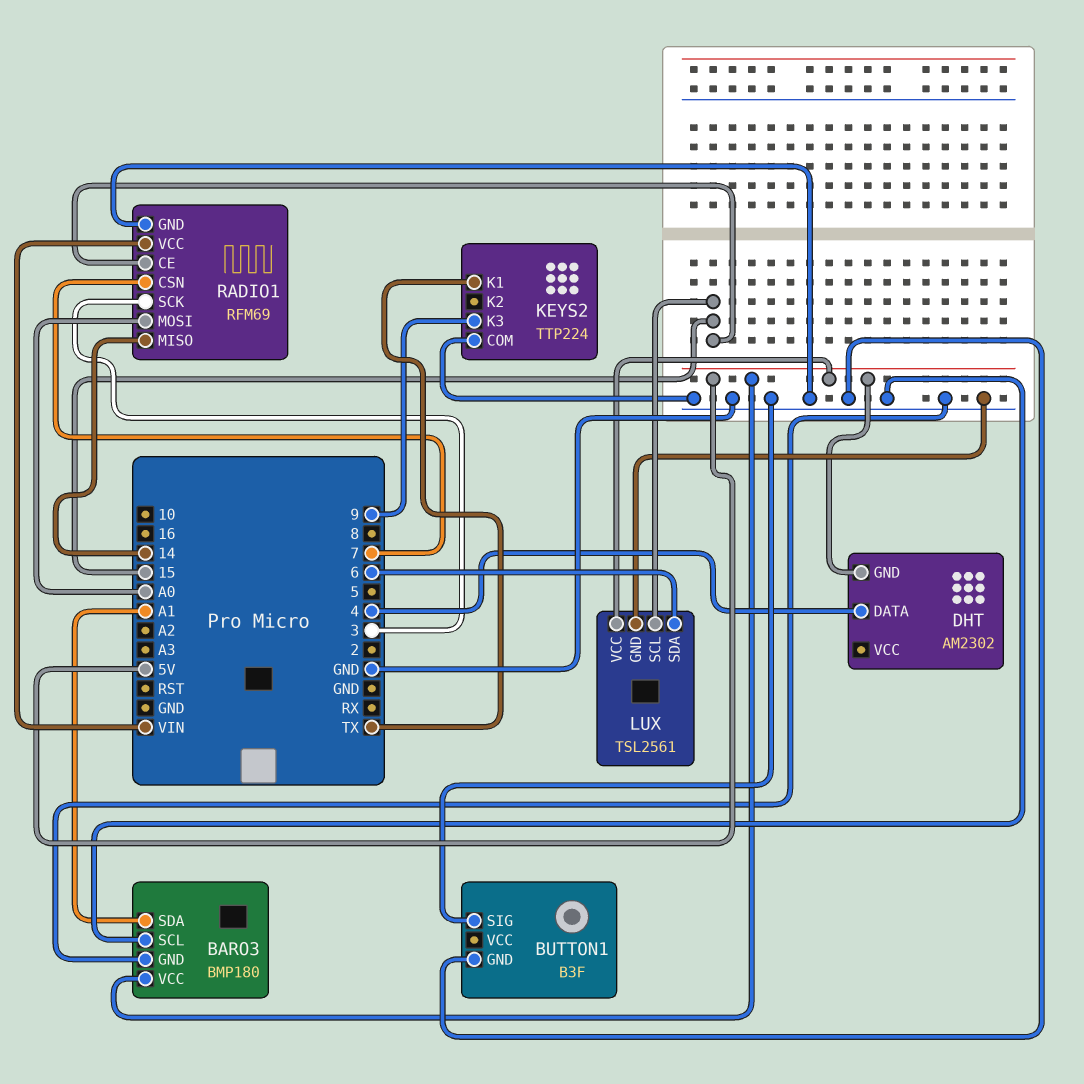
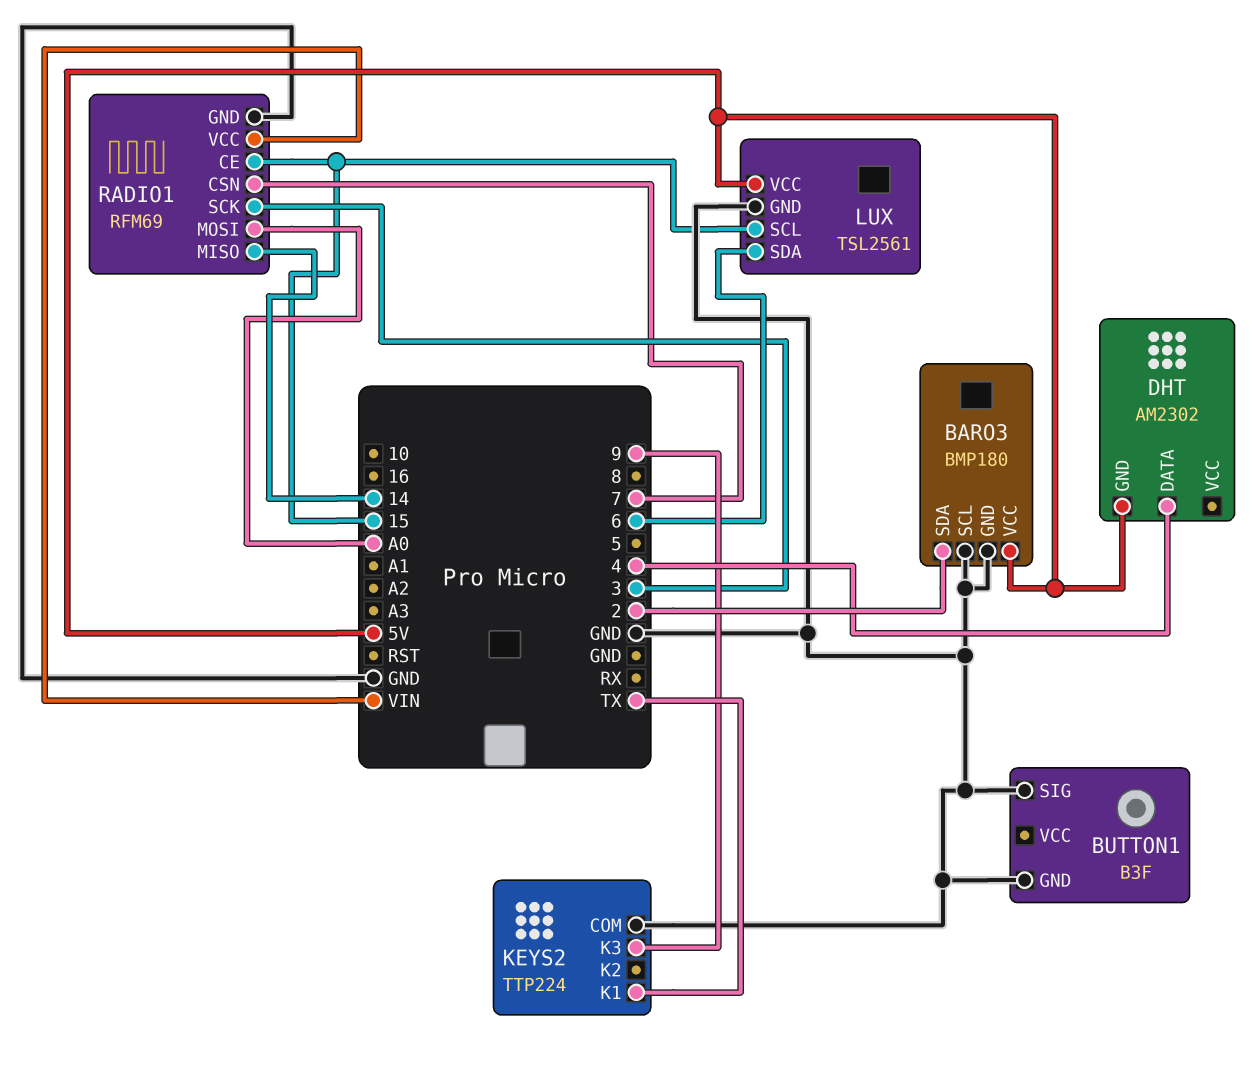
BARO3 pin SDA: A1 -> 2

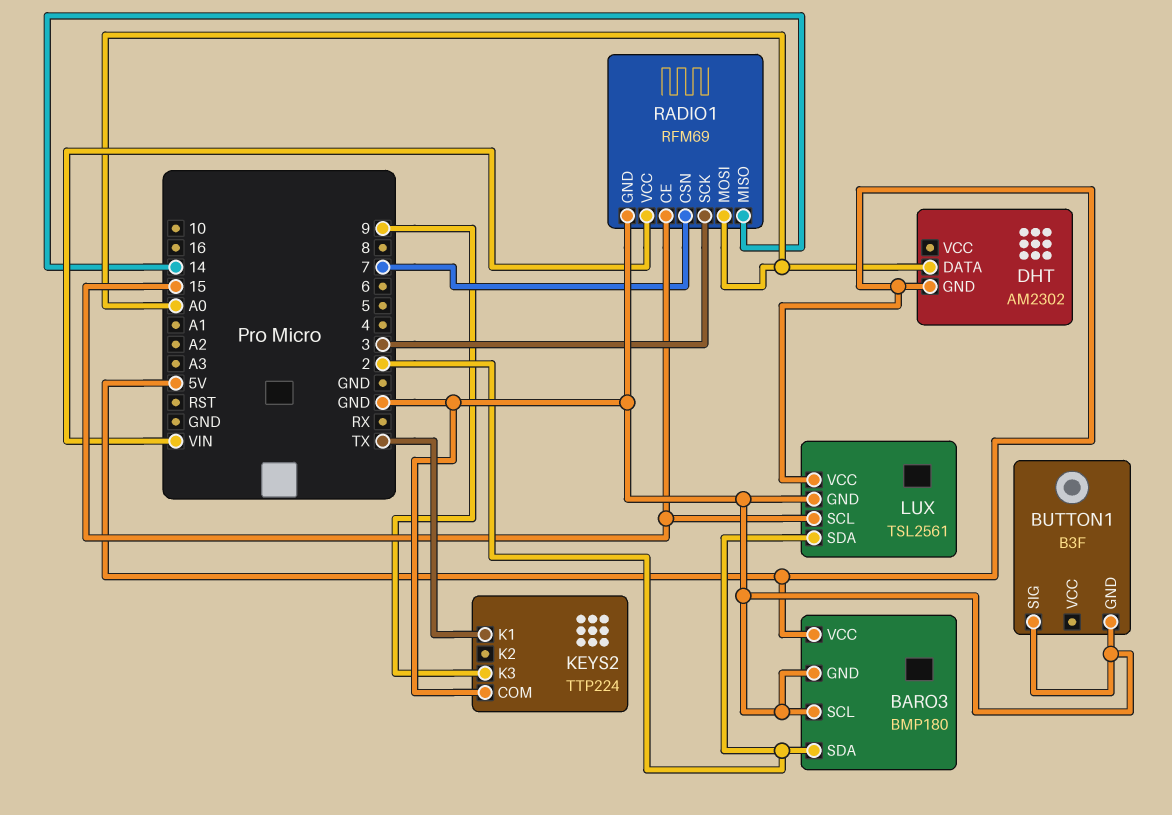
DHT pin DATA: 4 -> A0
LUX pin SDA: 6 -> 2

